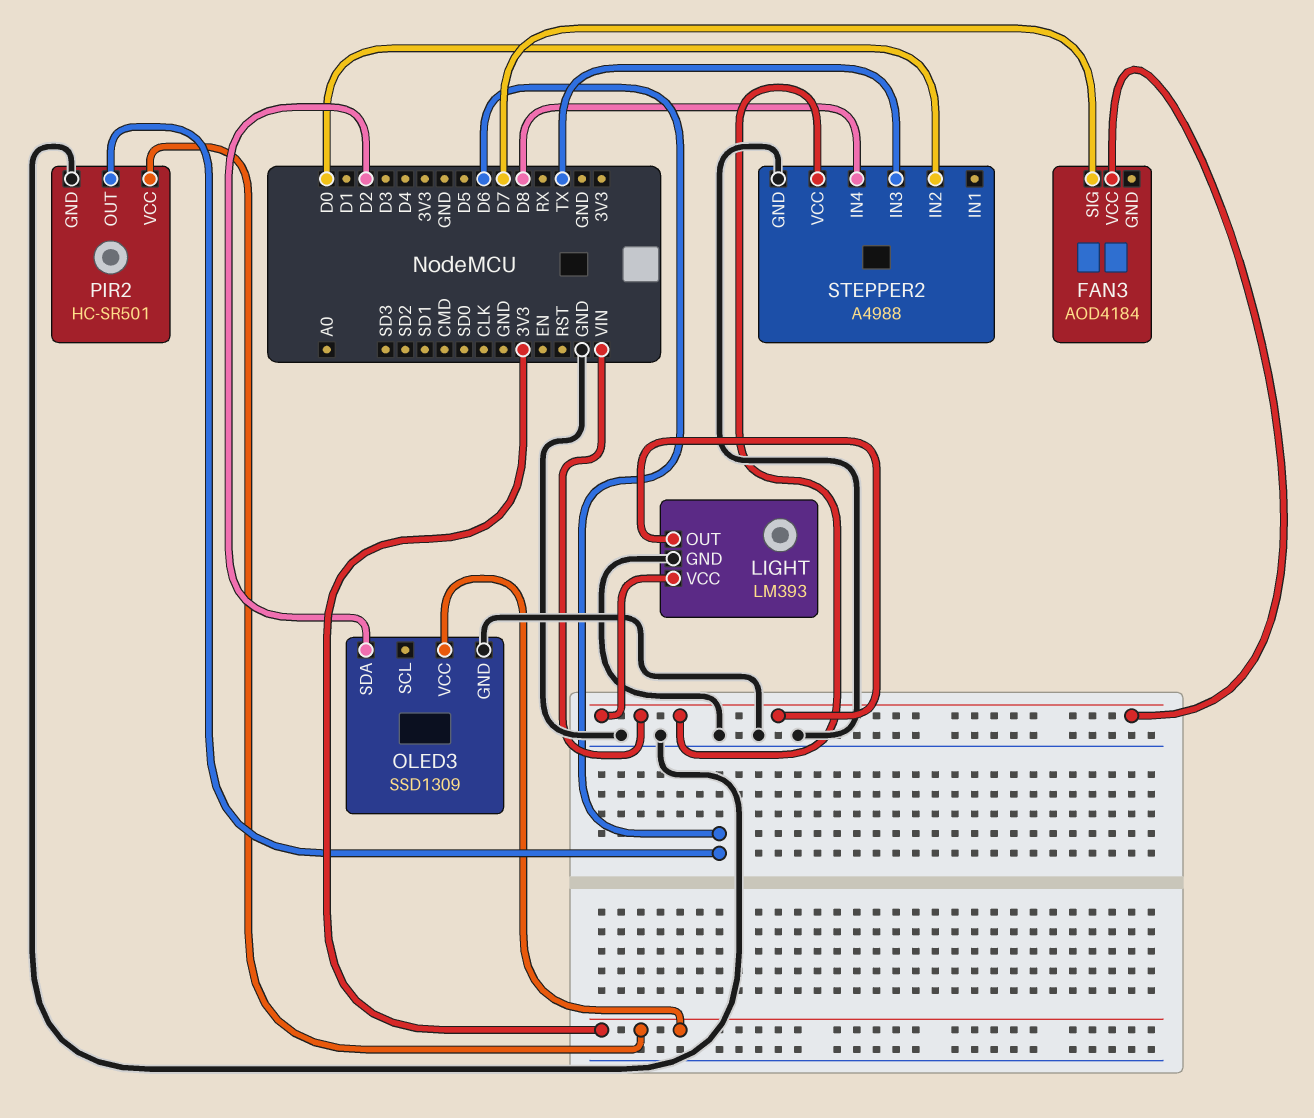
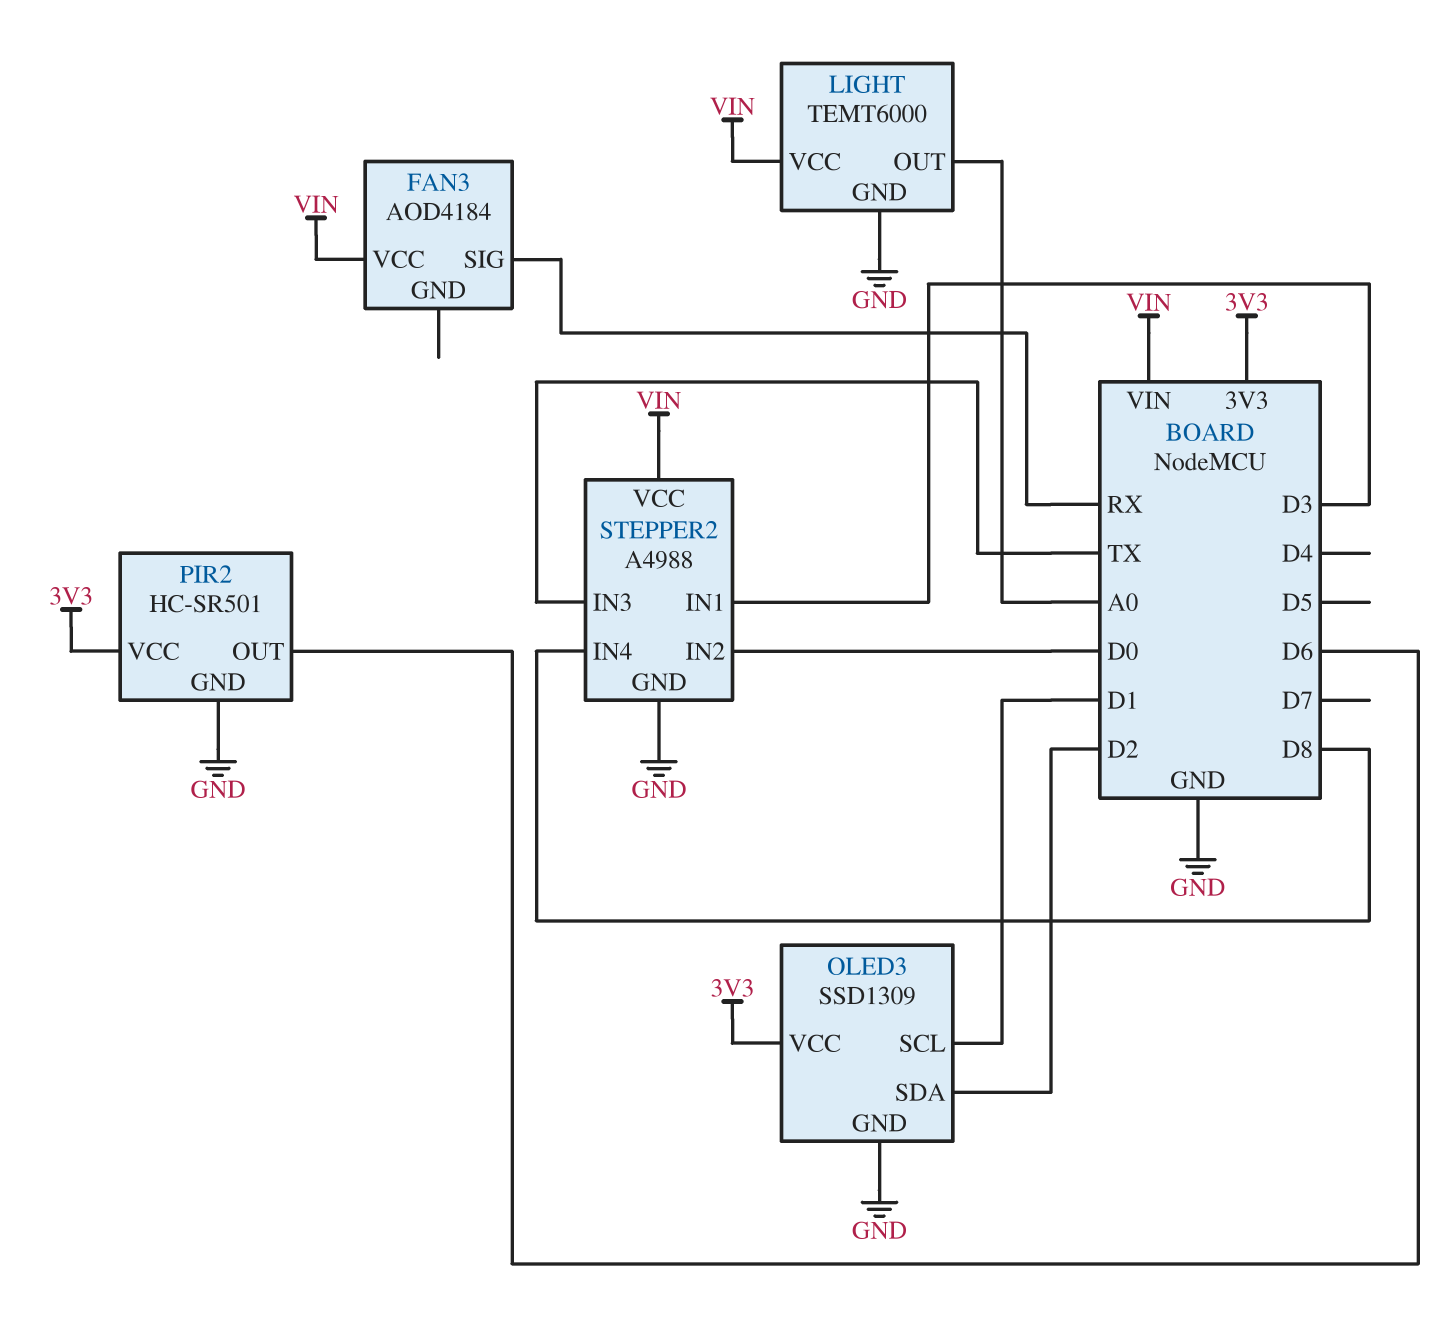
FAN3 pin SIG: D7 -> RX
LIGHT: LM393 -> TEMT6000
LIGHT pin OUT: VIN -> A0
OLED3 pin SCL: none -> D1
STEPPER2 pin IN1: none -> D3

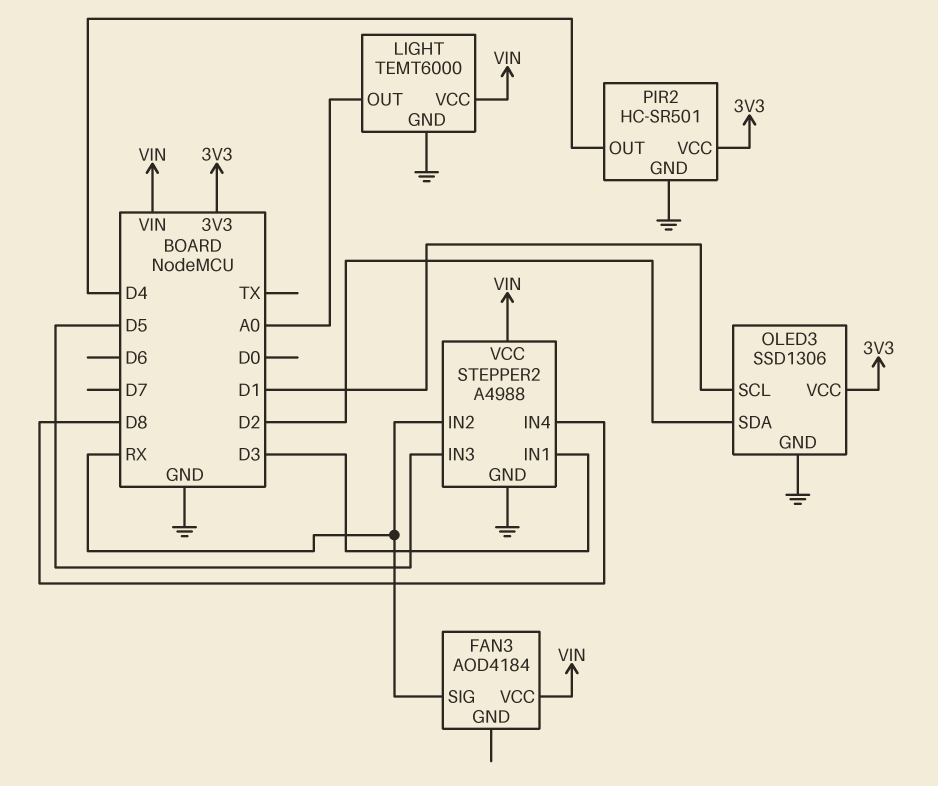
OLED3: SSD1309 -> SSD1306
PIR2 pin OUT: D6 -> D4
STEPPER2 pin IN2: D0 -> RX
STEPPER2 pin IN3: TX -> D5

